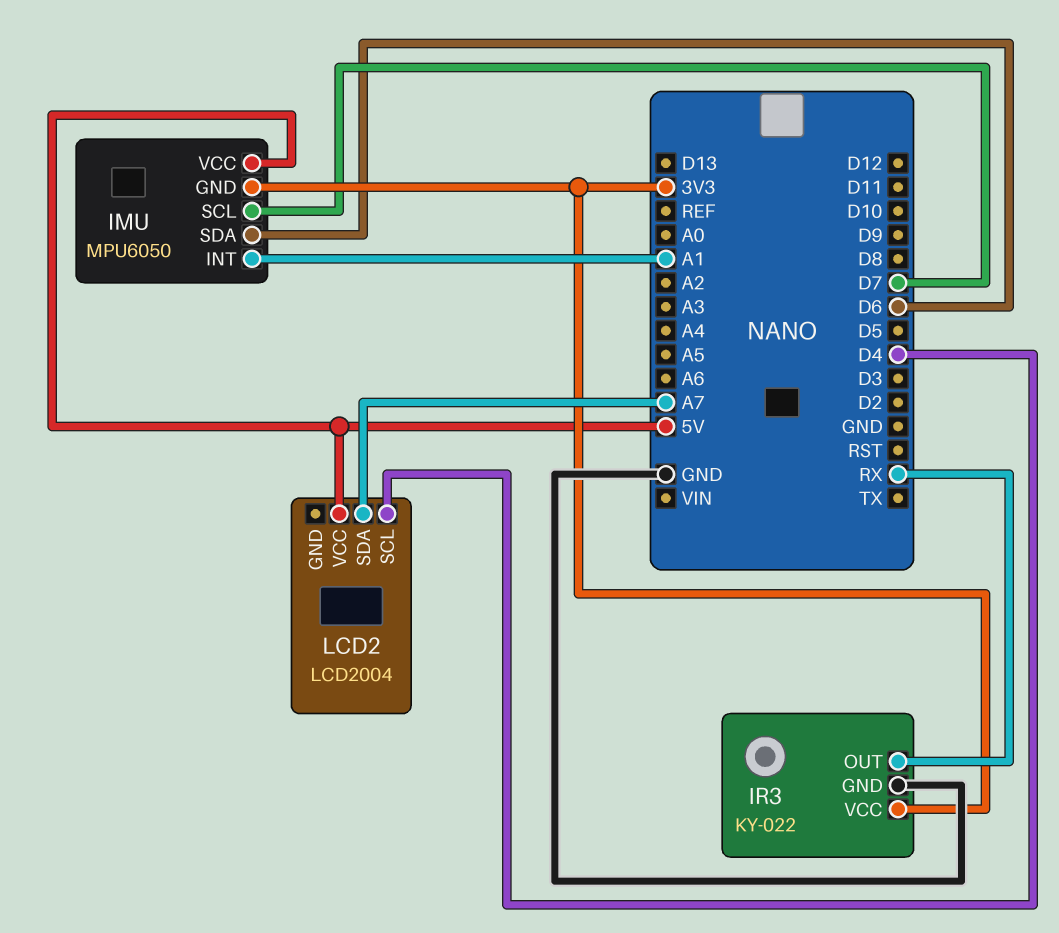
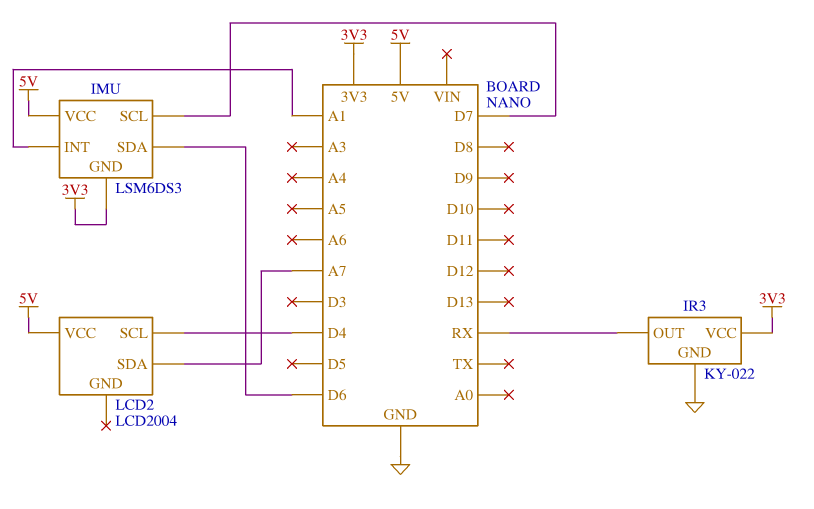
IMU: MPU6050 -> LSM6DS3

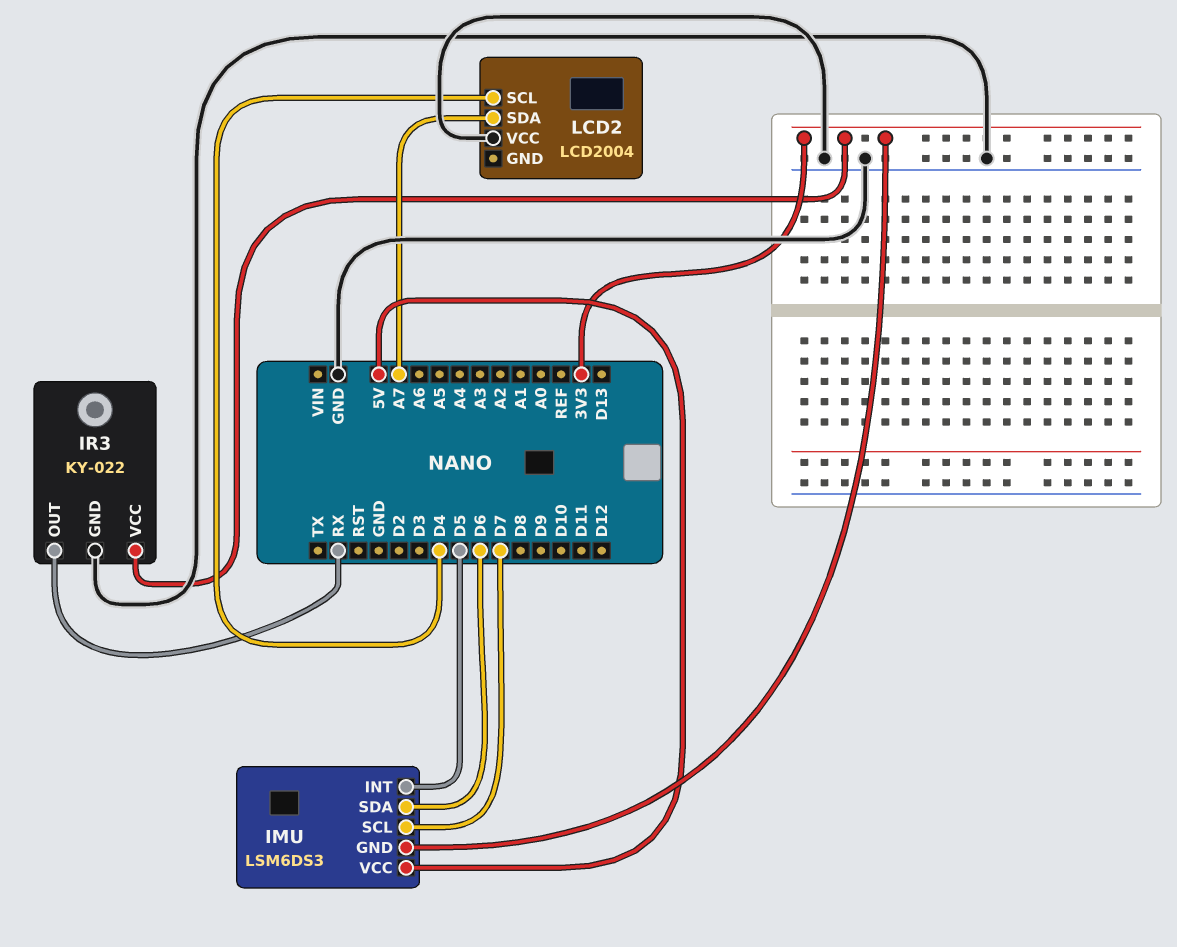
IMU pin INT: A1 -> D5
LCD2 pin VCC: 5V -> GND

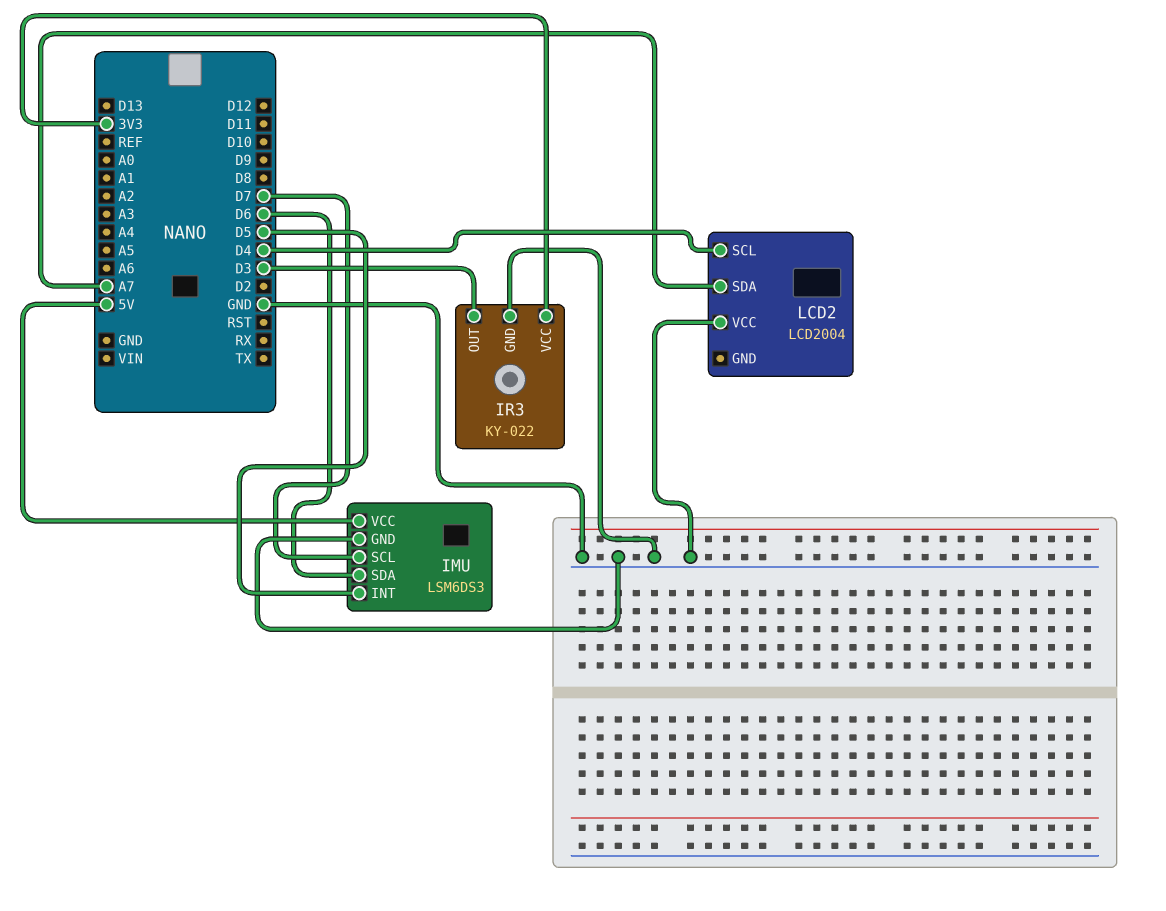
IMU pin GND: 3V3 -> GND
IR3 pin OUT: RX -> D3

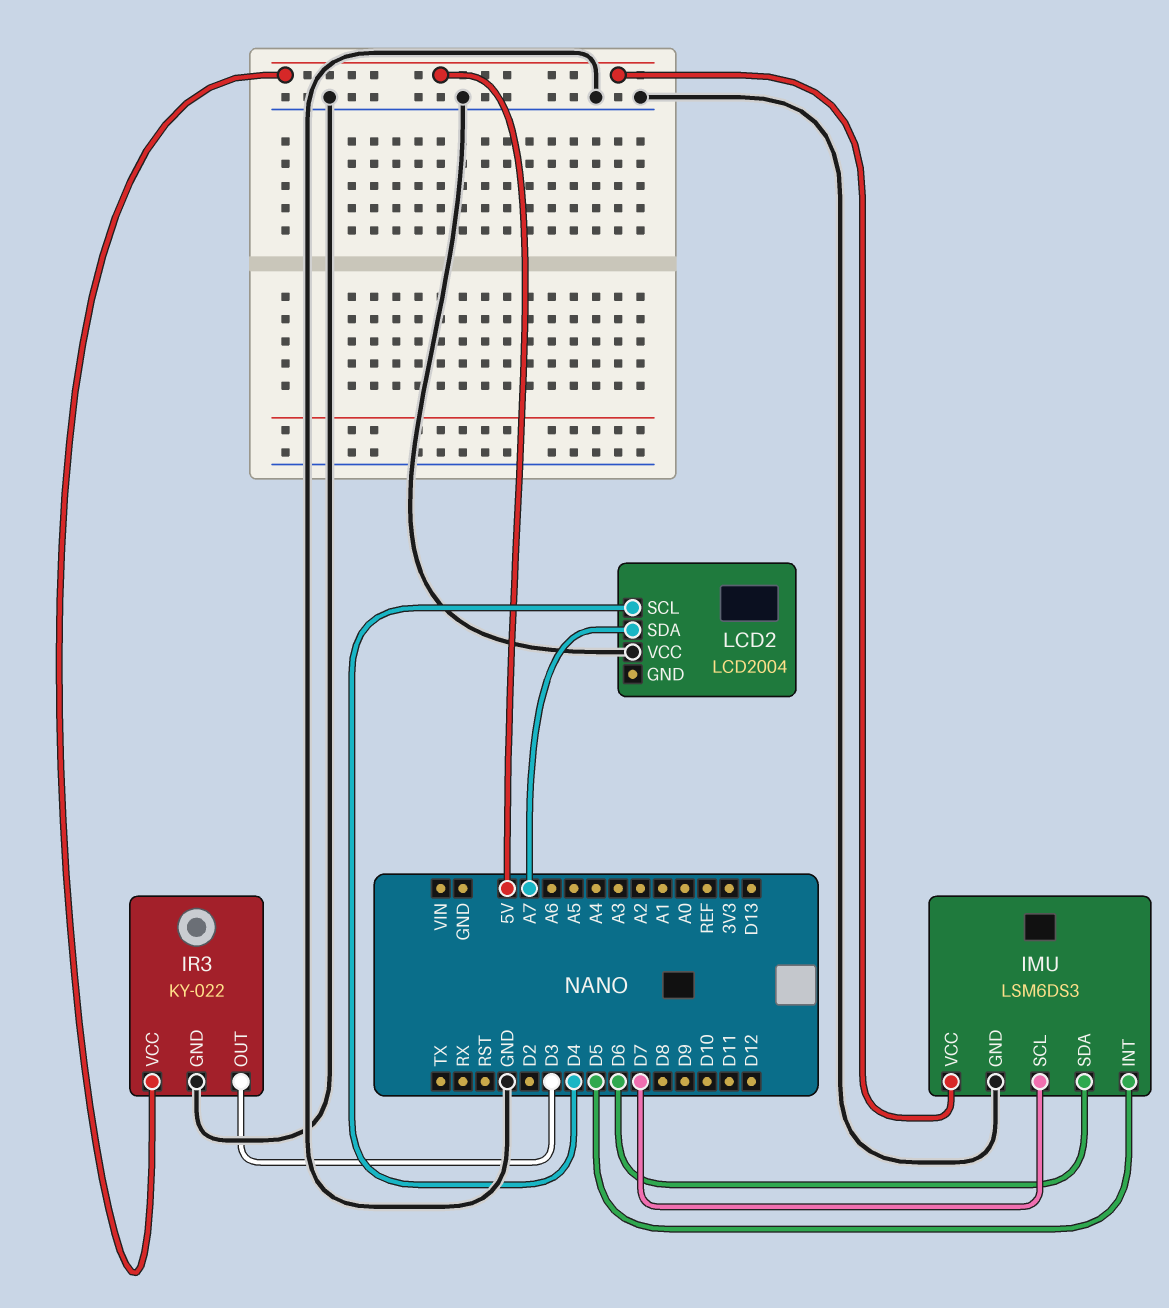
IR3 pin VCC: 3V3 -> 5V

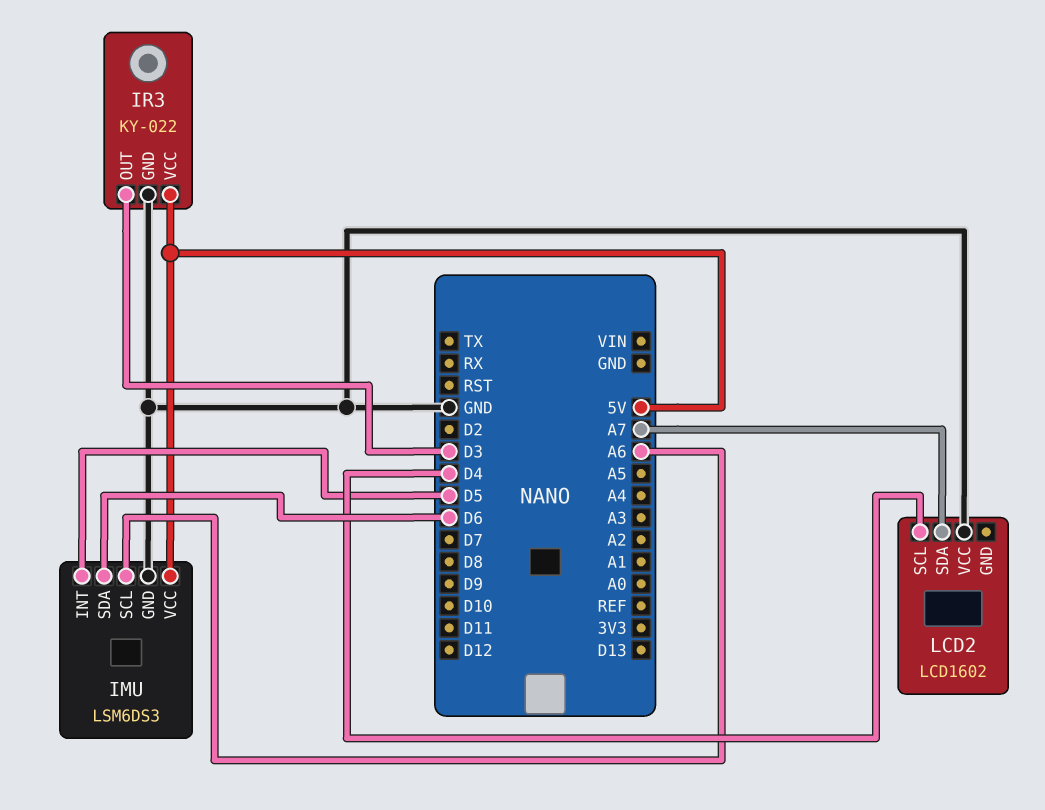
IMU pin SCL: D7 -> A6
LCD2: LCD2004 -> LCD1602

